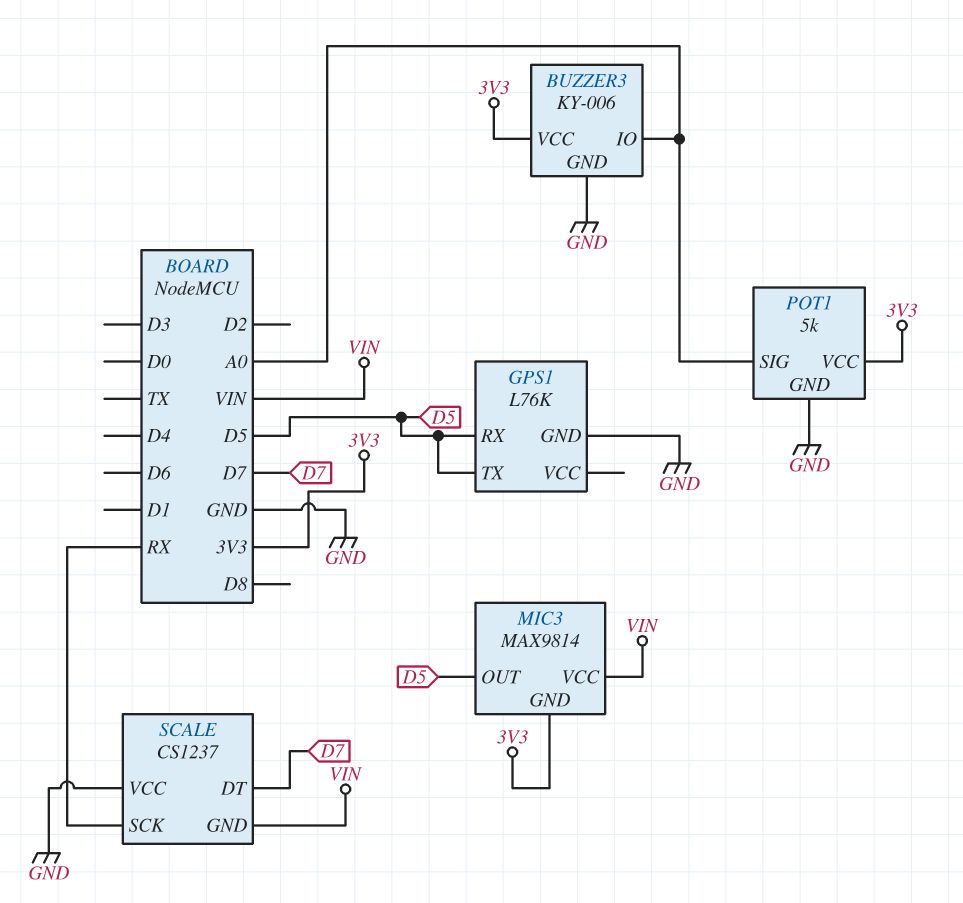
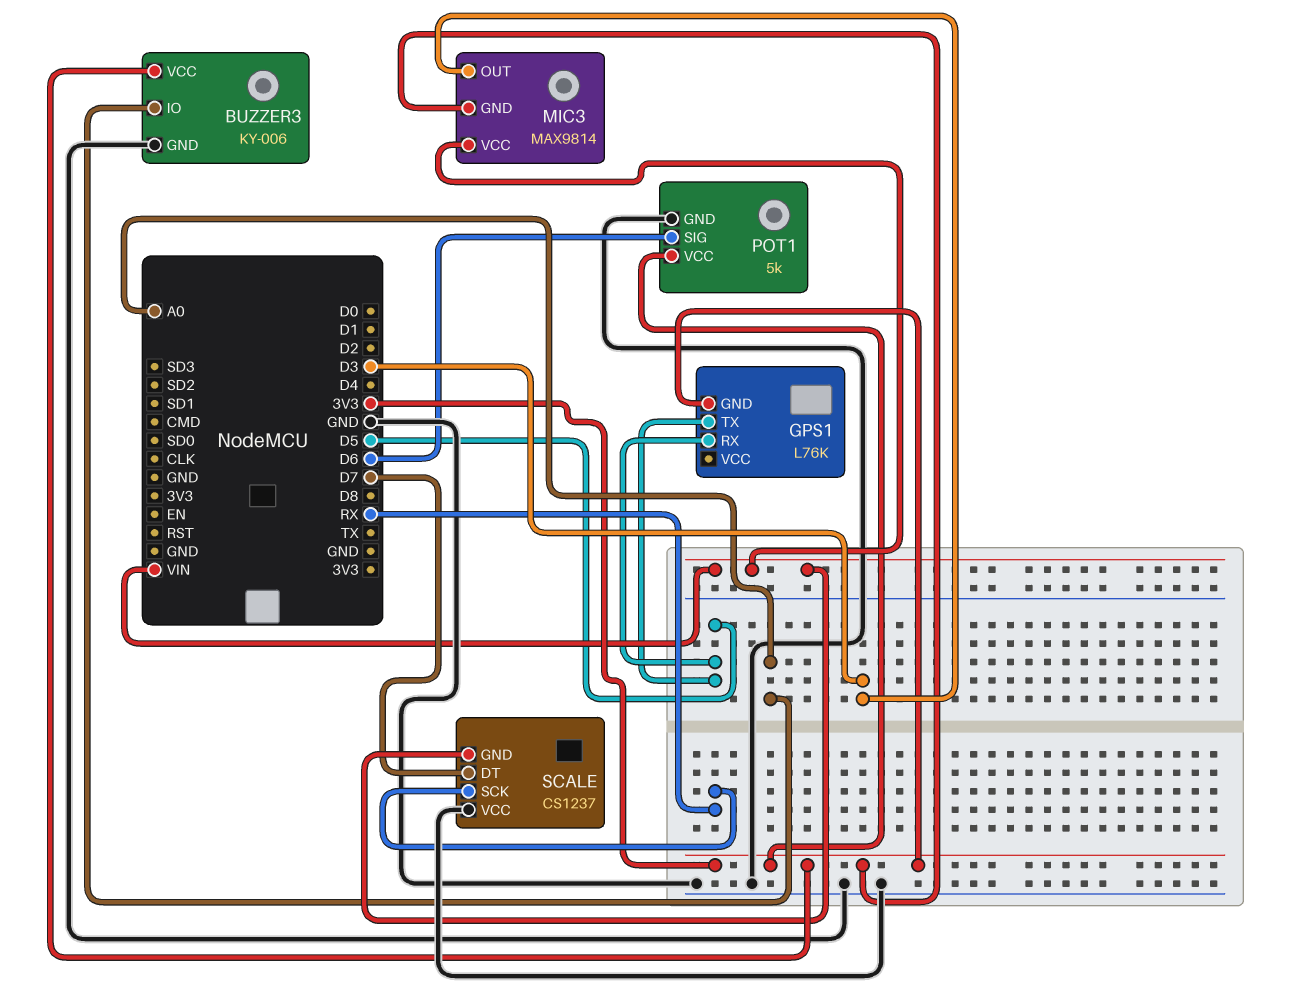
GPS1 pin GND: GND -> 3V3
MIC3 pin OUT: D5 -> D3
POT1 pin SIG: A0 -> D6

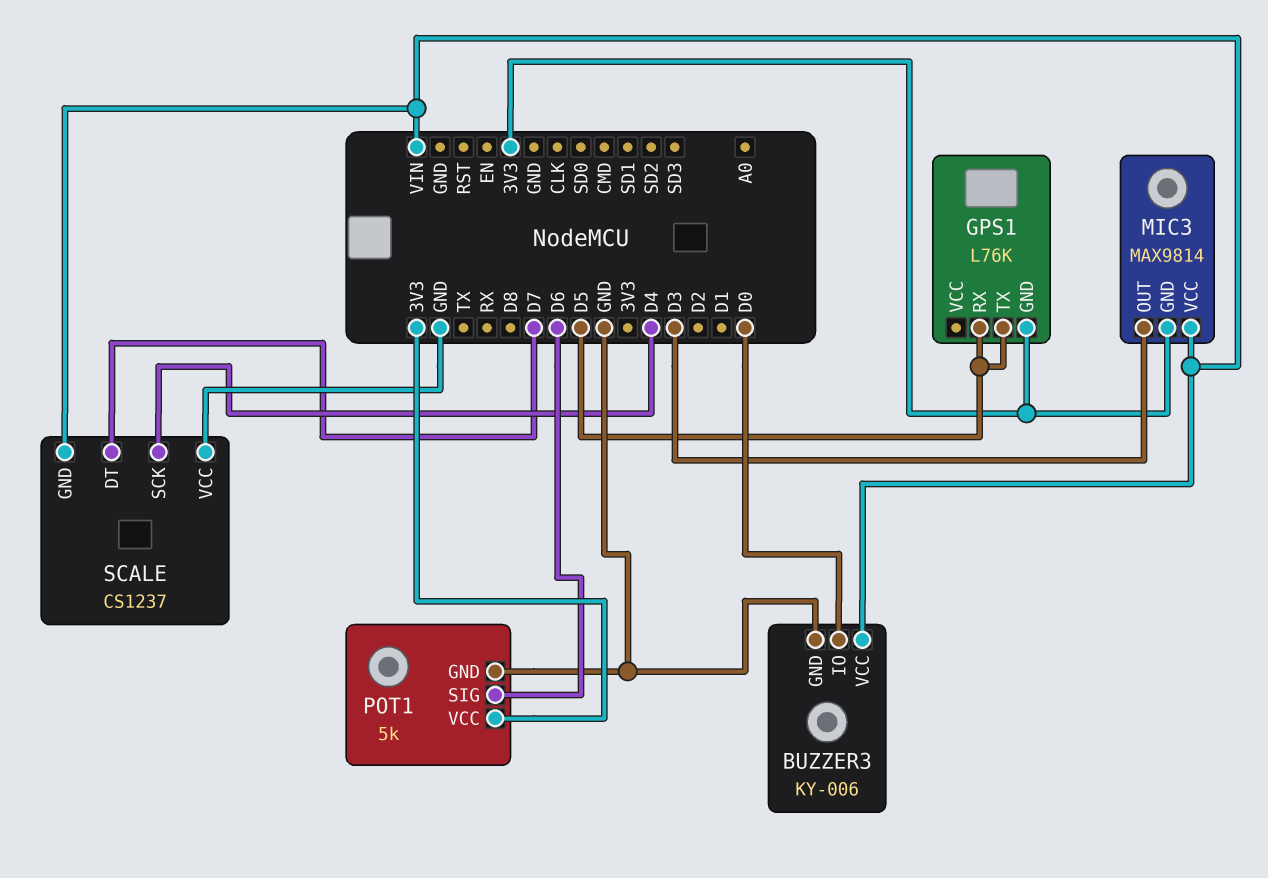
BUZZER3 pin IO: A0 -> D0
BUZZER3 pin VCC: 3V3 -> VIN
SCALE pin SCK: RX -> D4

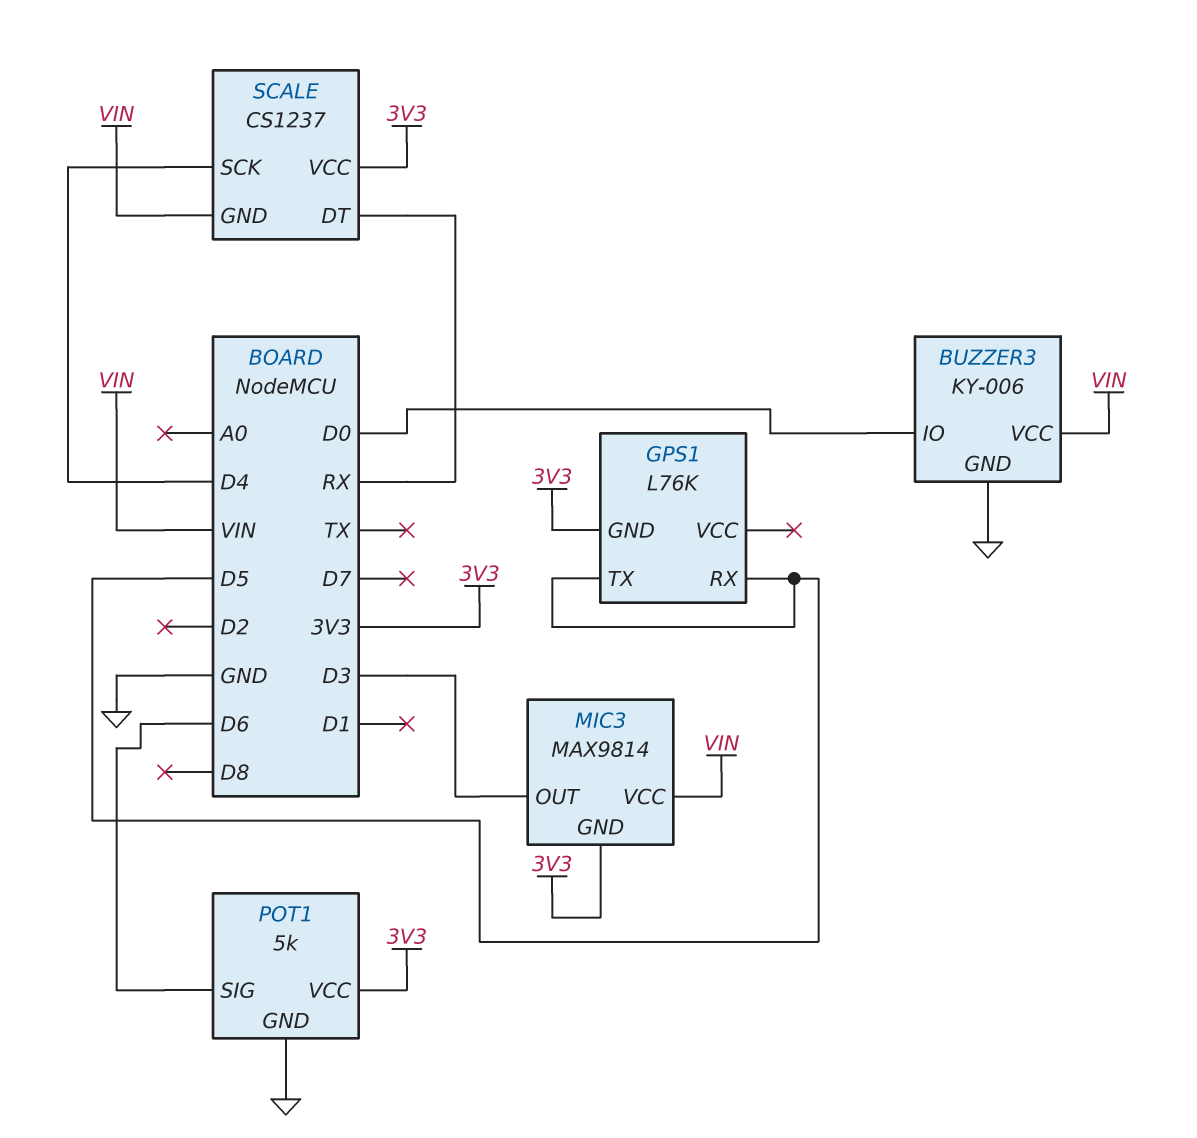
SCALE pin DT: D7 -> RX
SCALE pin VCC: GND -> 3V3

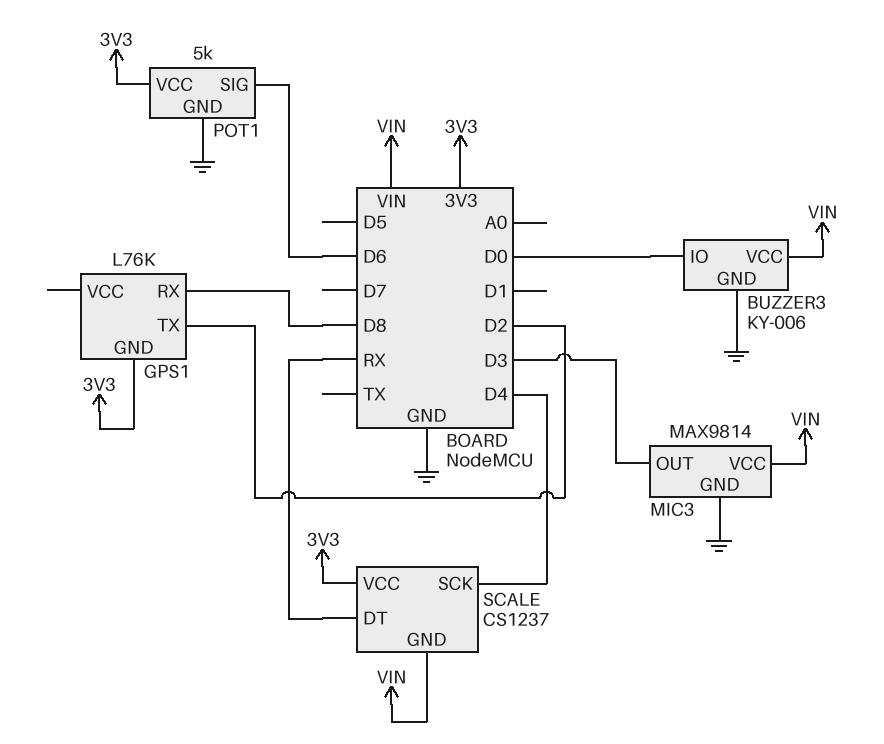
GPS1 pin RX: D5 -> D8
GPS1 pin TX: D5 -> D2
MIC3 pin GND: 3V3 -> GND

